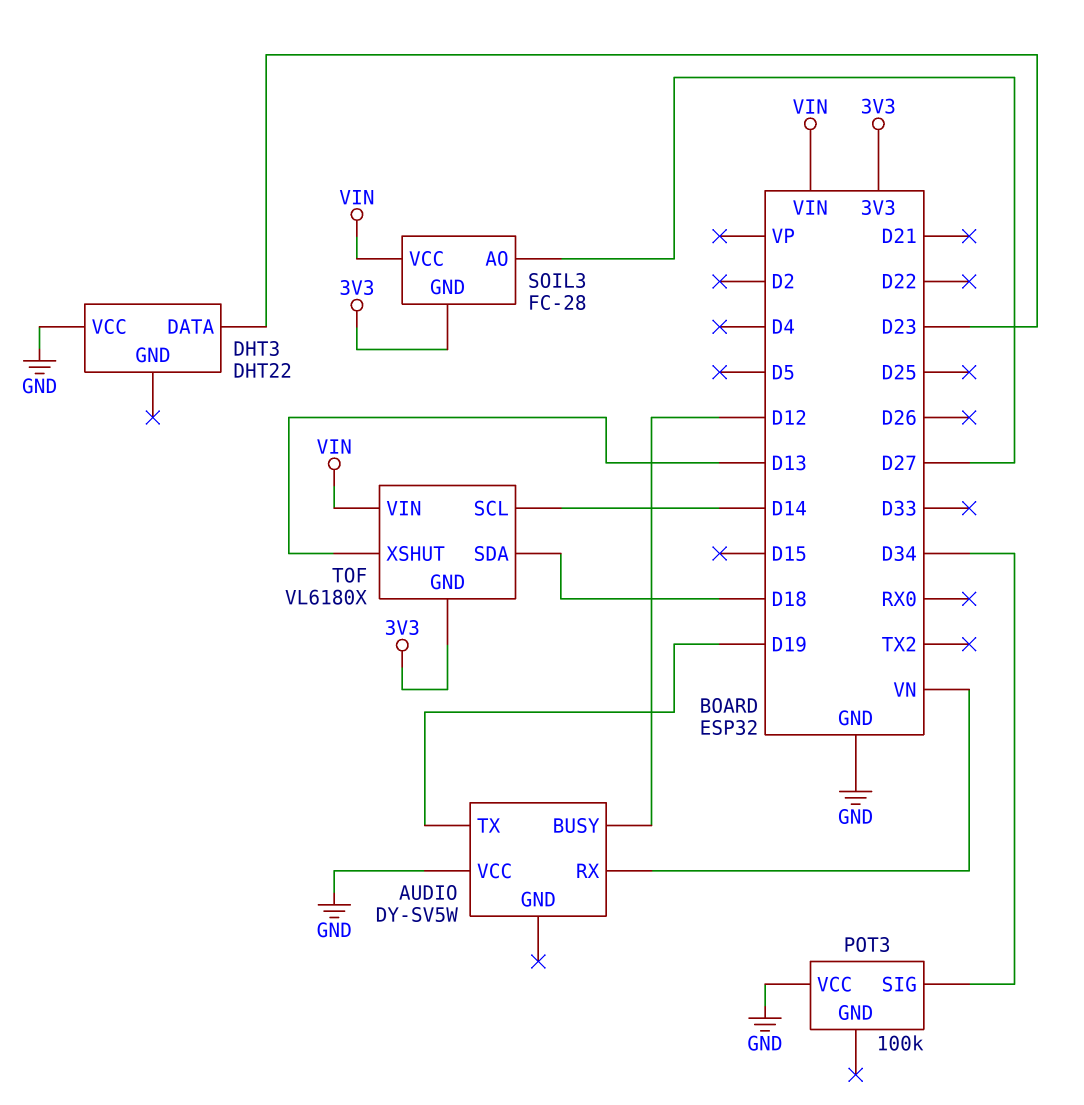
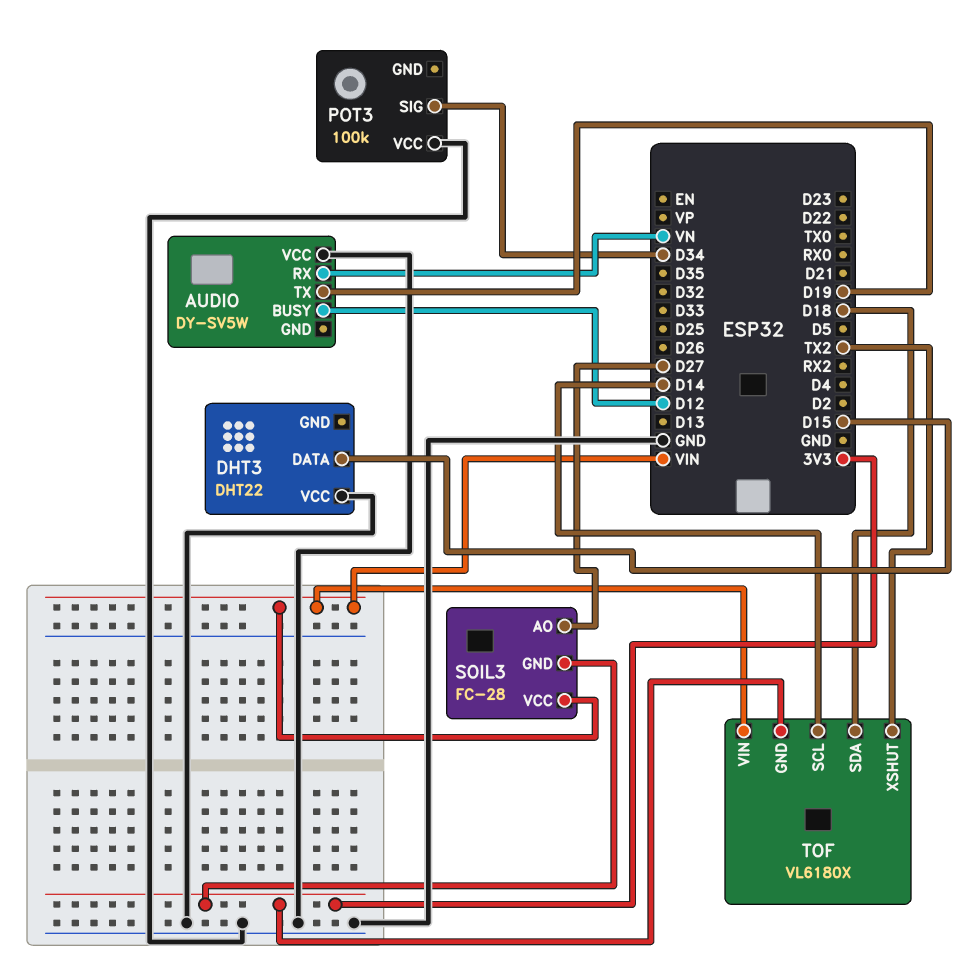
DHT3 pin DATA: D23 -> D15
TOF pin XSHUT: D13 -> TX2

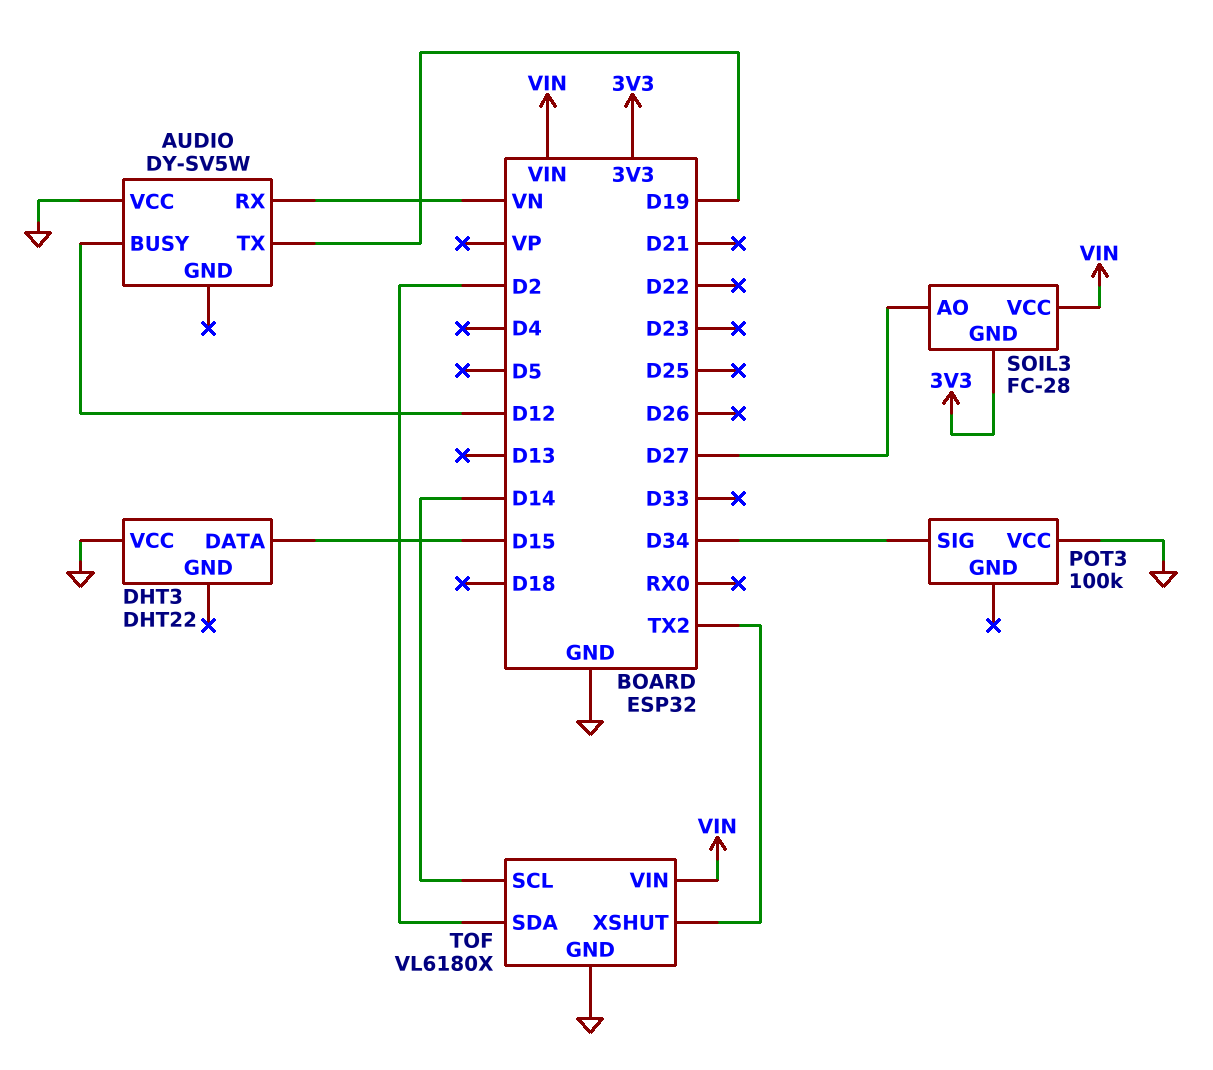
TOF pin GND: 3V3 -> GND
TOF pin SDA: D18 -> D2

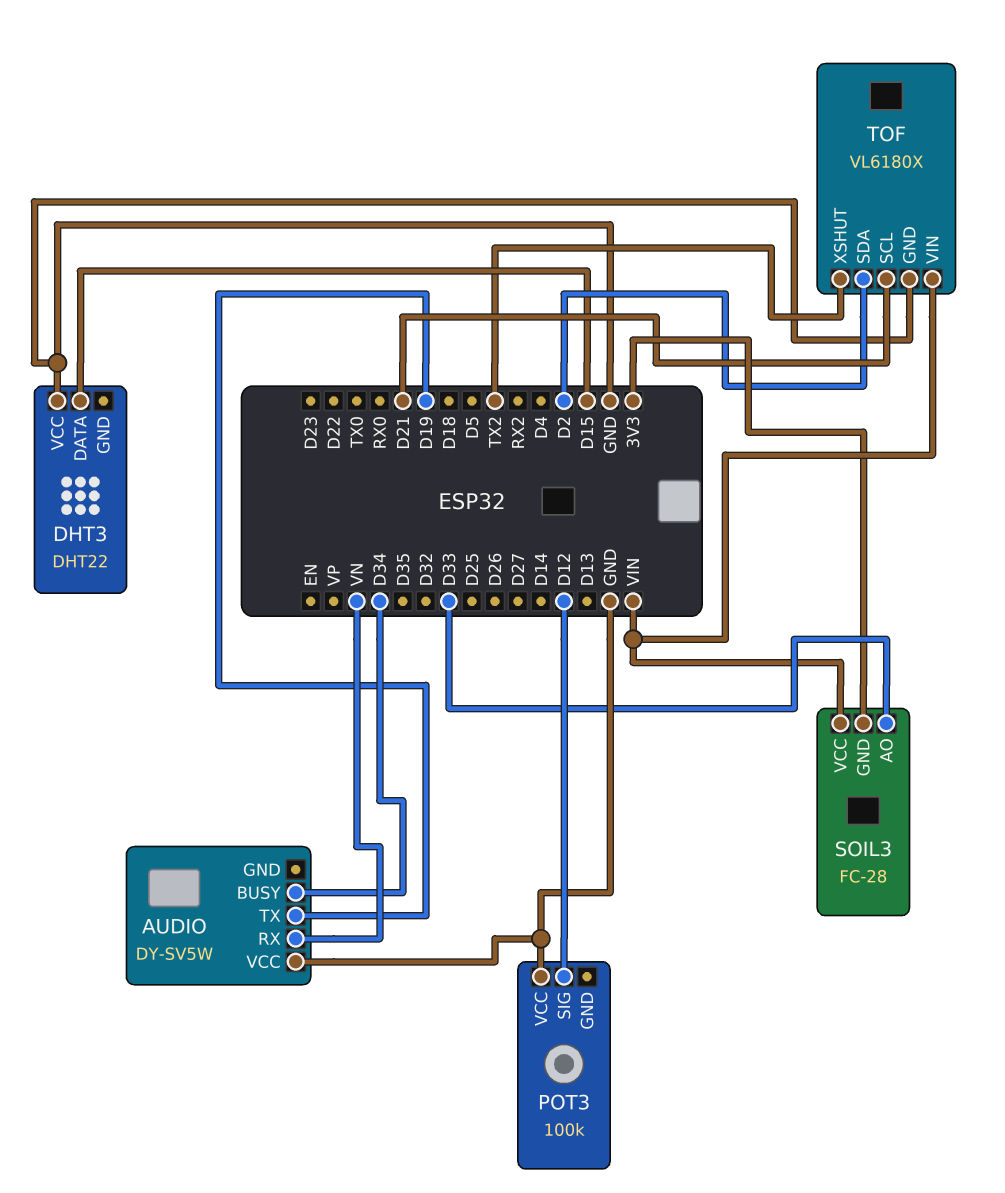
AUDIO pin BUSY: D12 -> D34
POT3 pin SIG: D34 -> D12
SOIL3 pin AO: D27 -> D33
TOF pin SCL: D14 -> D21

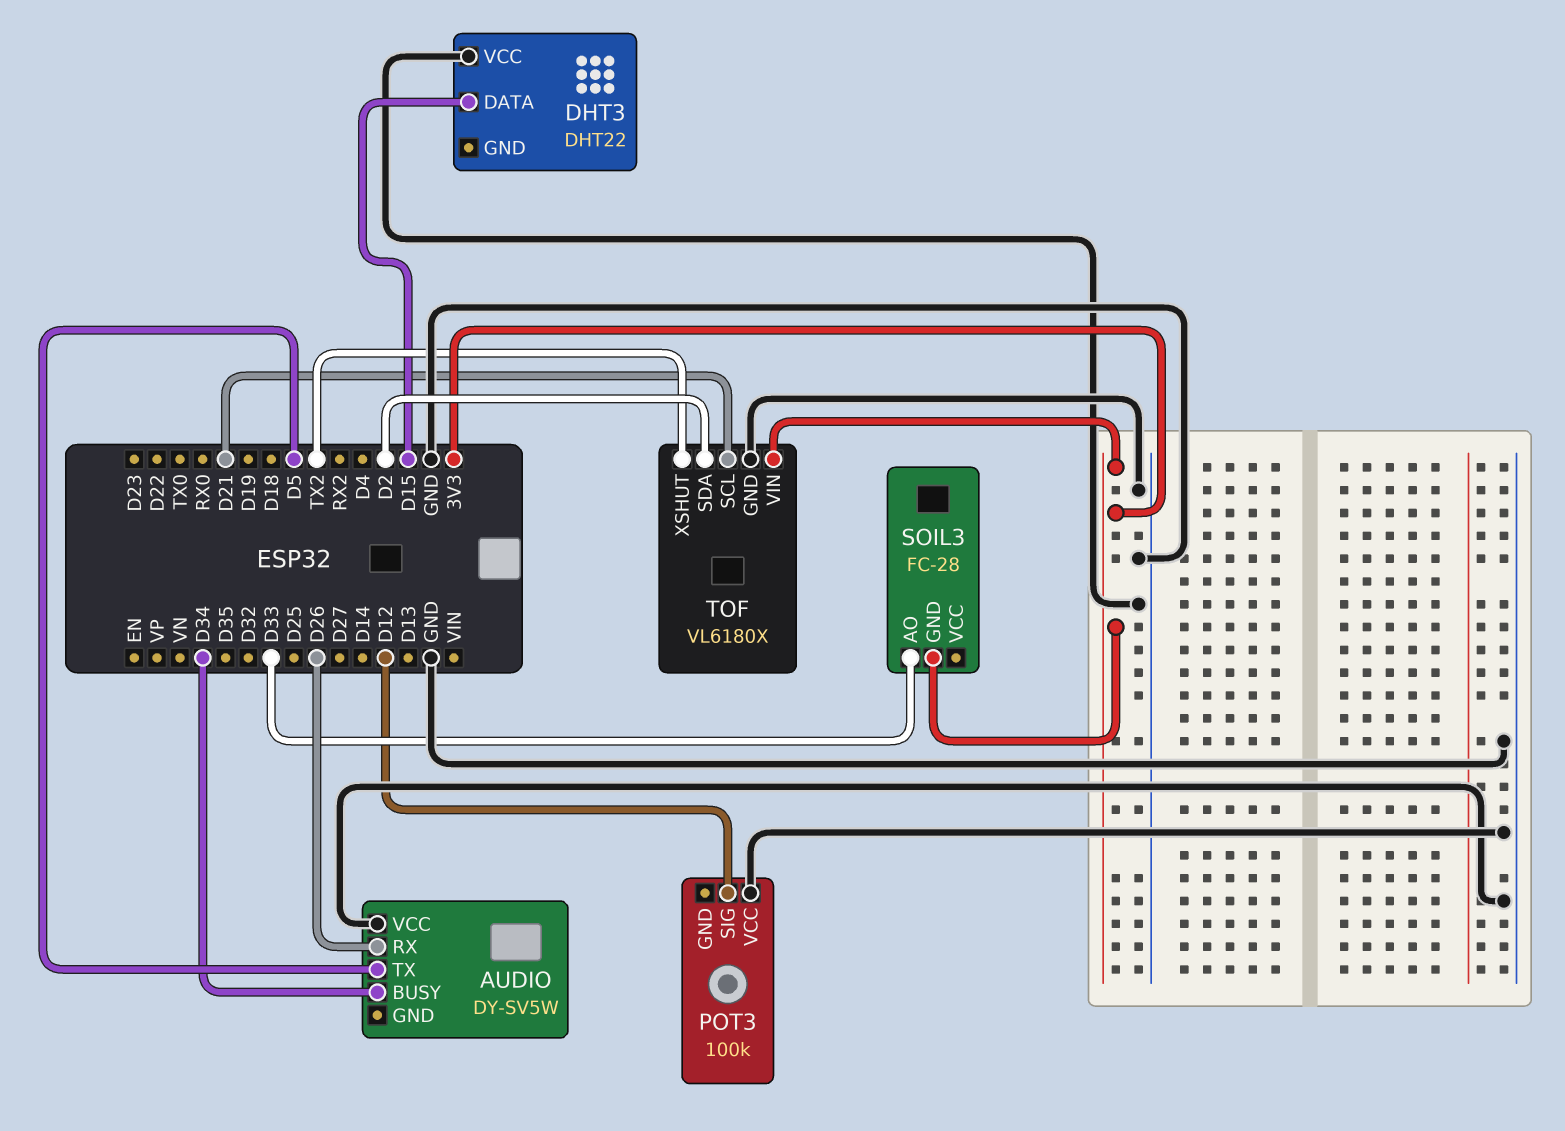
AUDIO pin RX: VN -> D26
AUDIO pin TX: D19 -> D5
SOIL3 pin VCC: VIN -> none
TOF pin VIN: VIN -> 3V3

